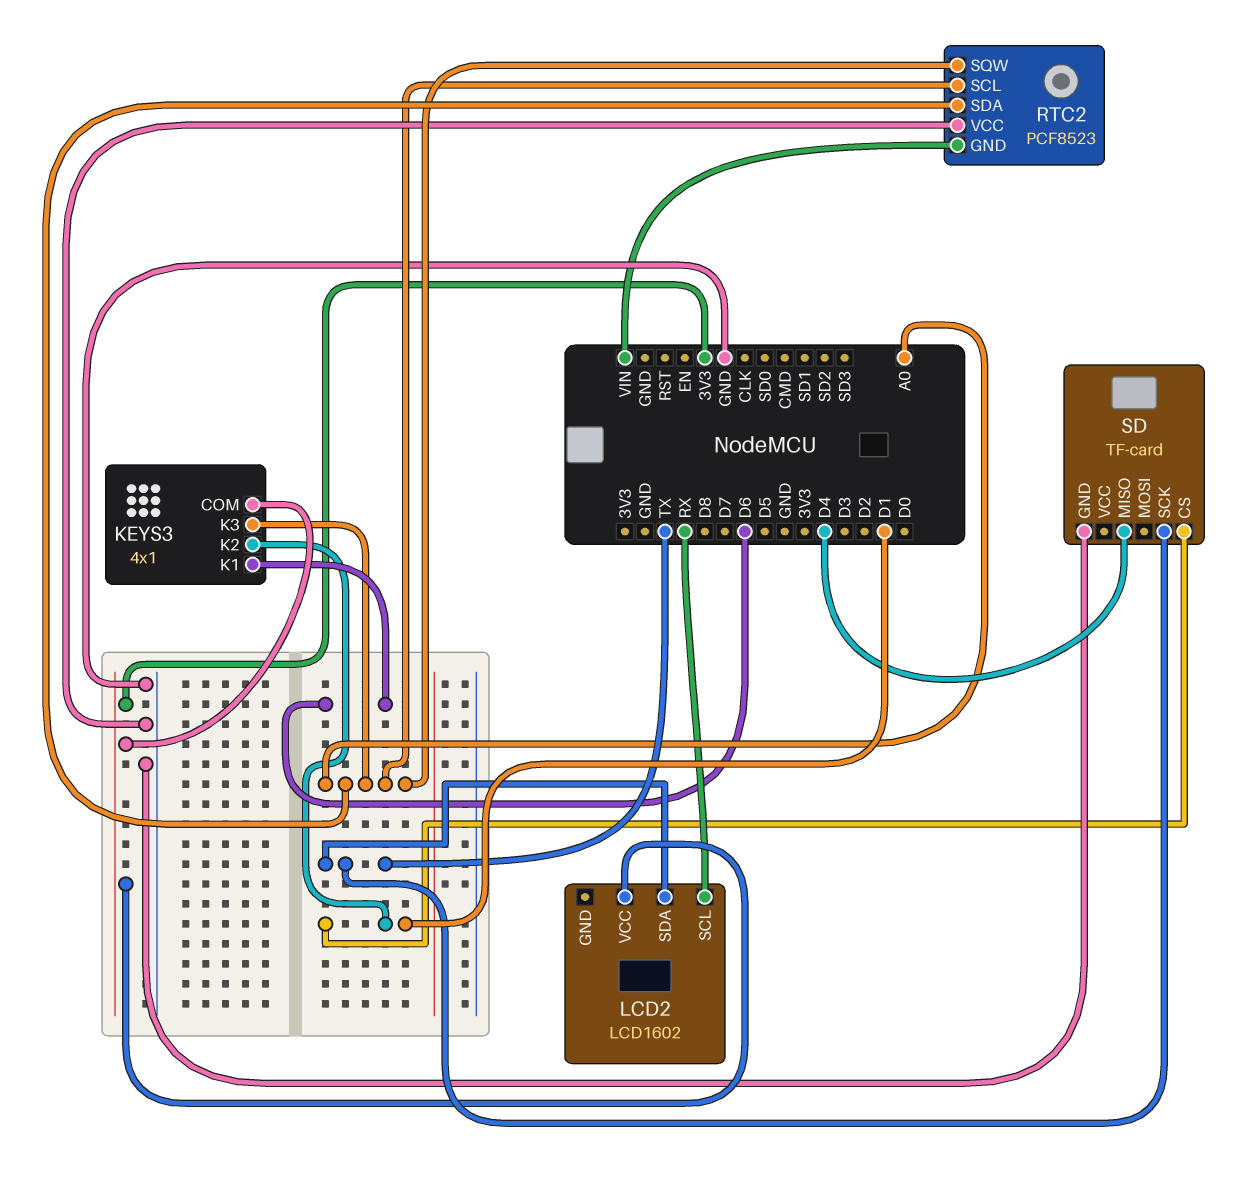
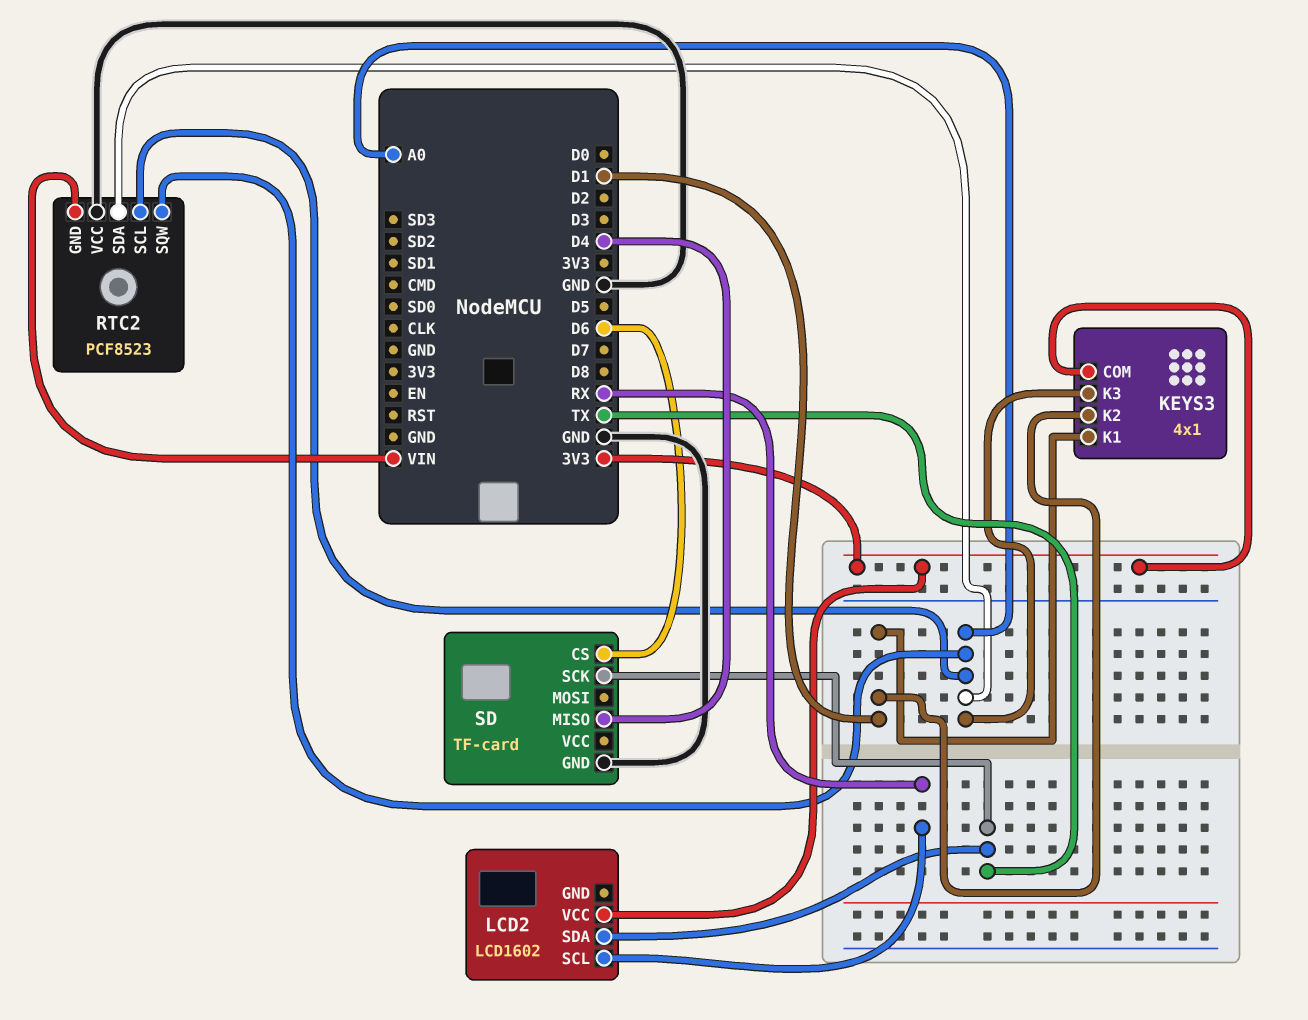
KEYS3 pin K1: D6 -> D1
SD pin CS: D1 -> D6

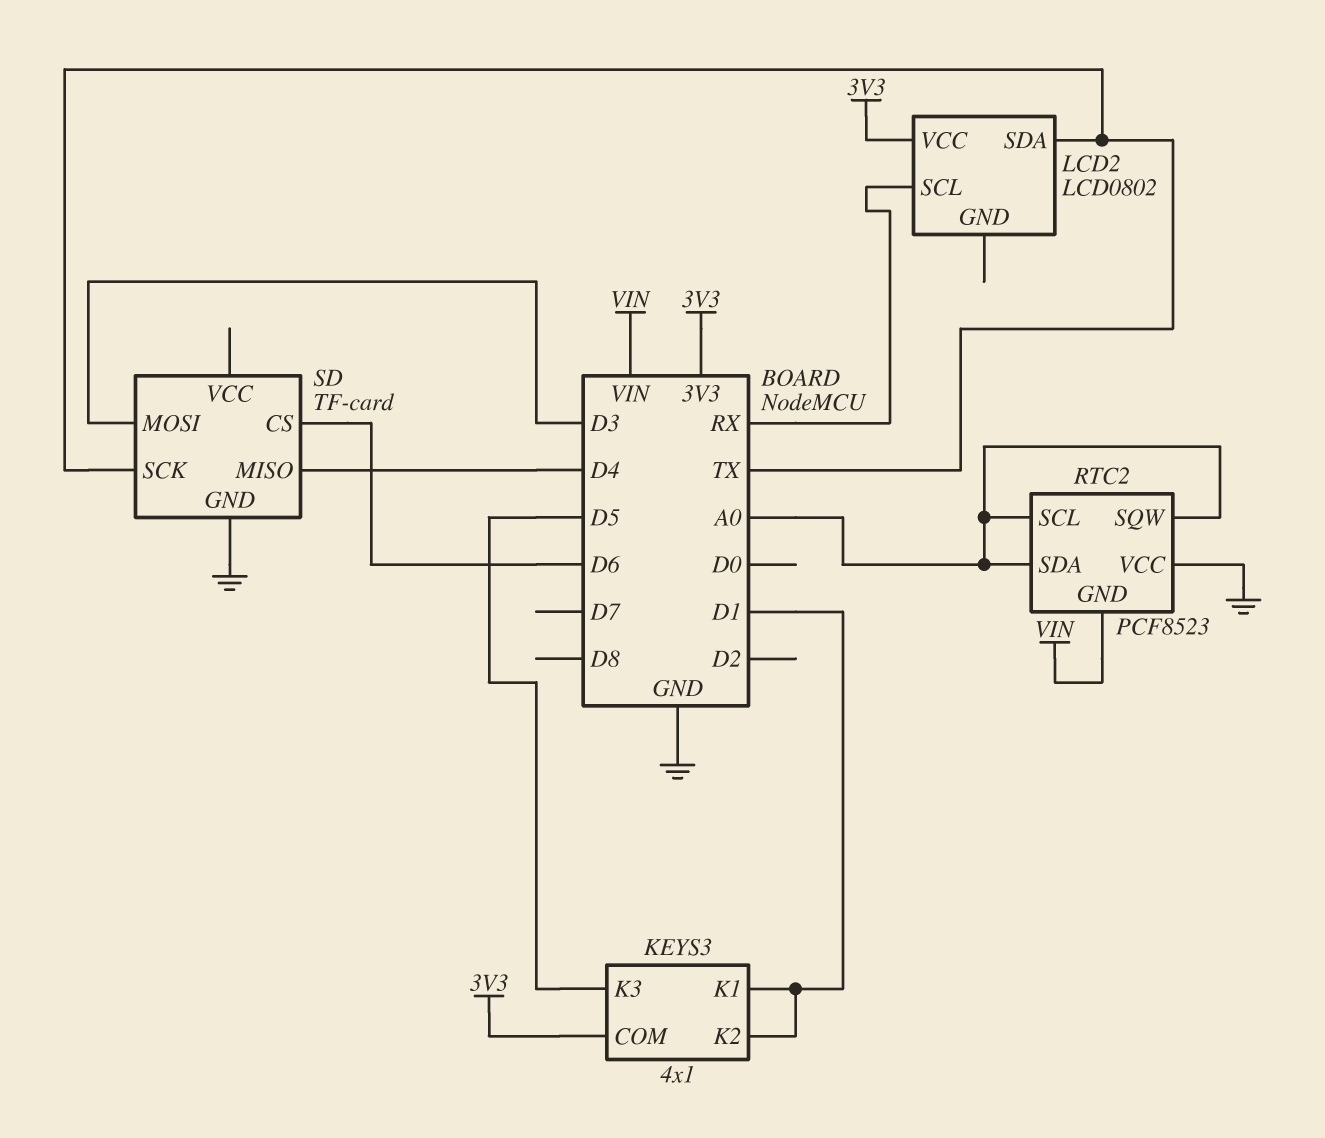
KEYS3 pin K3: A0 -> D5
LCD2: LCD1602 -> LCD0802
SD pin MOSI: none -> D3

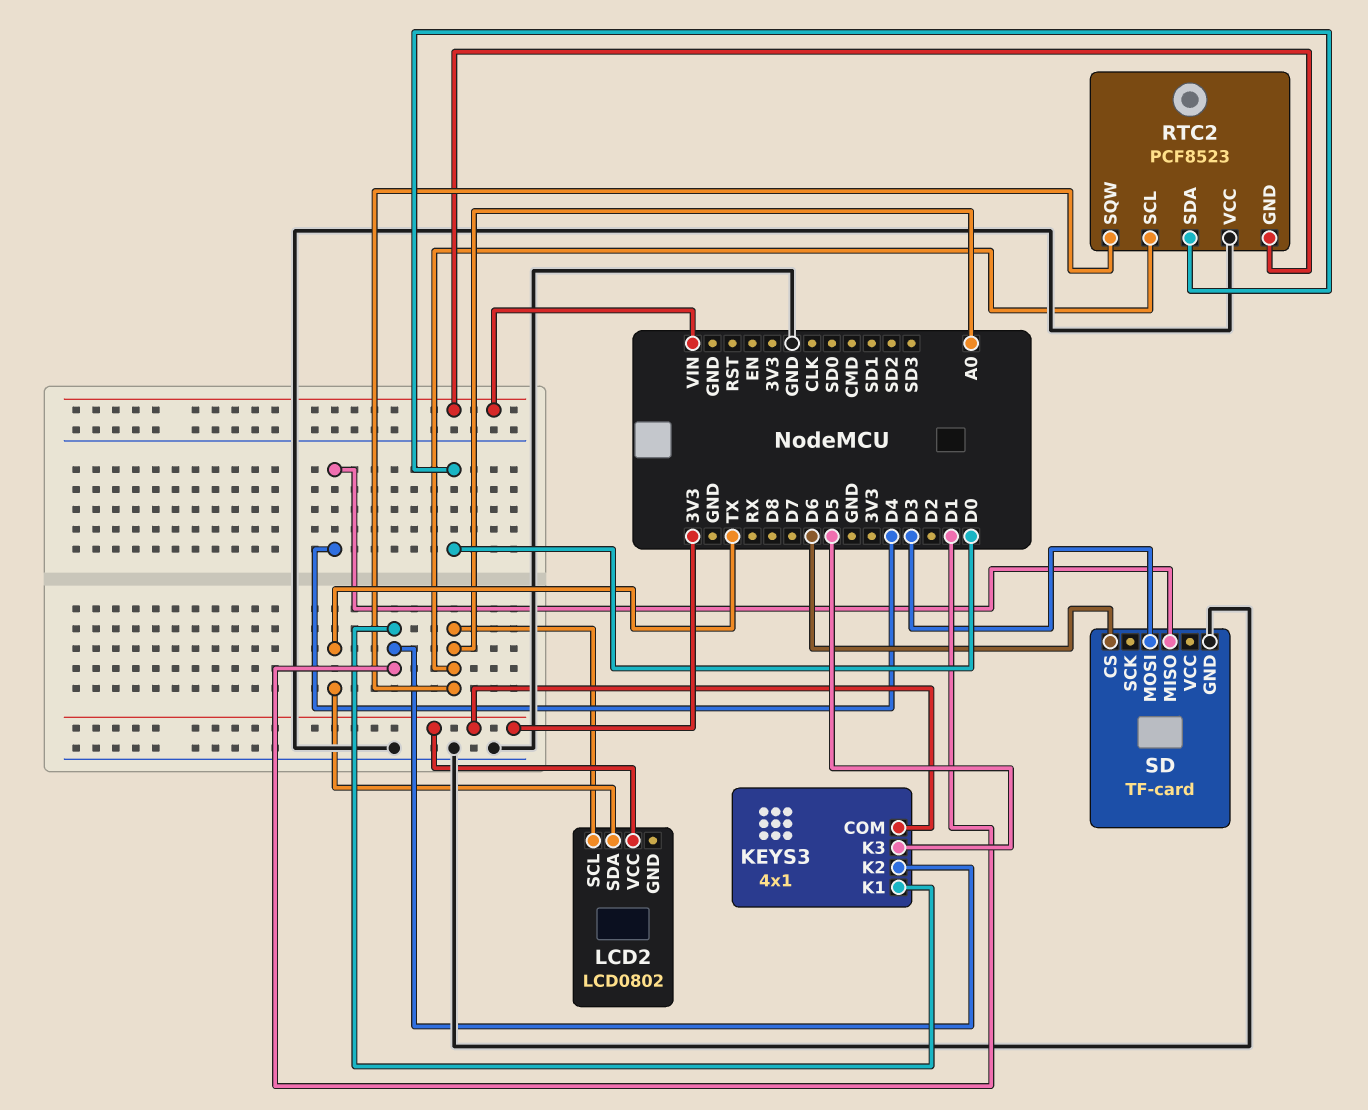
LCD2 pin SCL: RX -> A0
RTC2 pin SDA: A0 -> D0
SD pin SCK: TX -> none

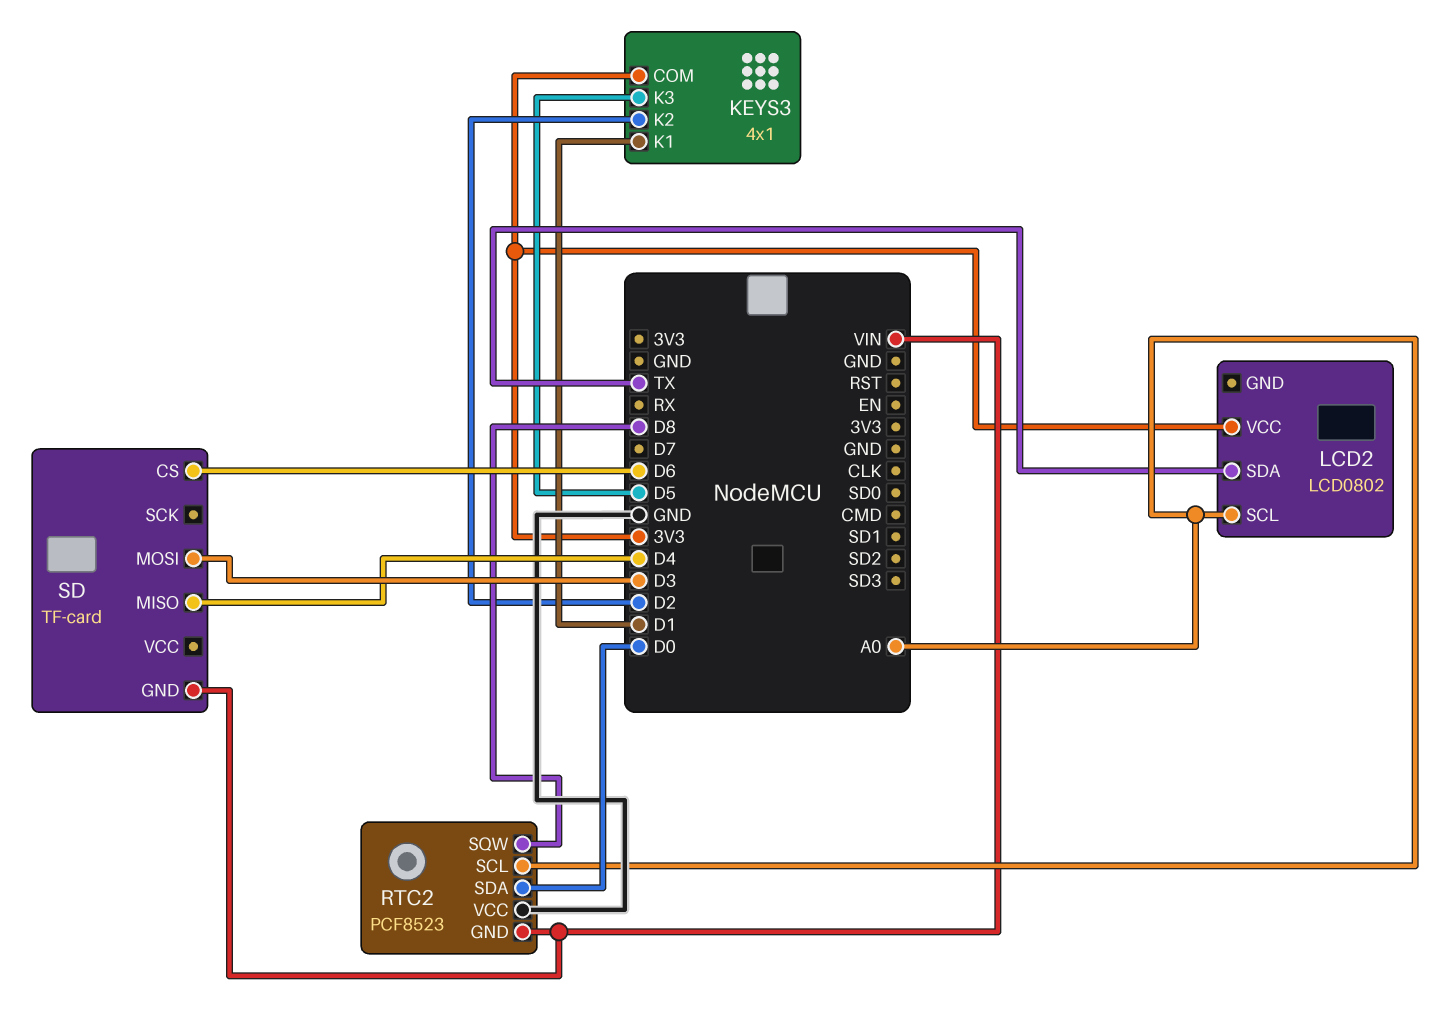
KEYS3 pin K2: D1 -> D2
RTC2 pin SQW: A0 -> D8
SD pin GND: GND -> VIN

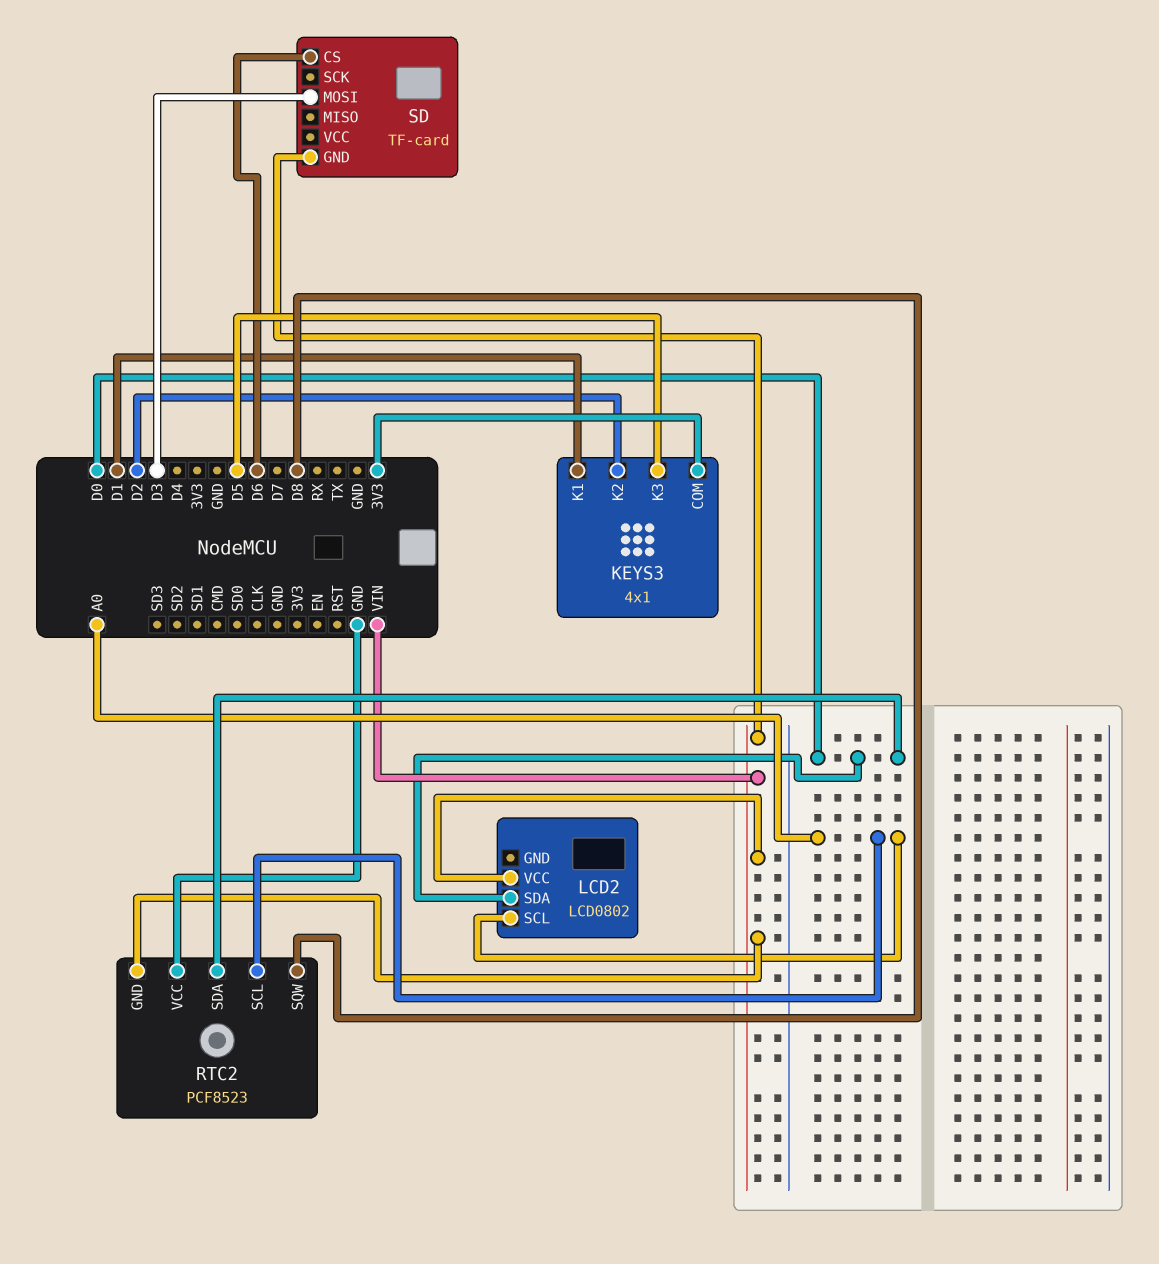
LCD2 pin SDA: TX -> D0
LCD2 pin VCC: 3V3 -> VIN
SD pin MISO: D4 -> none

